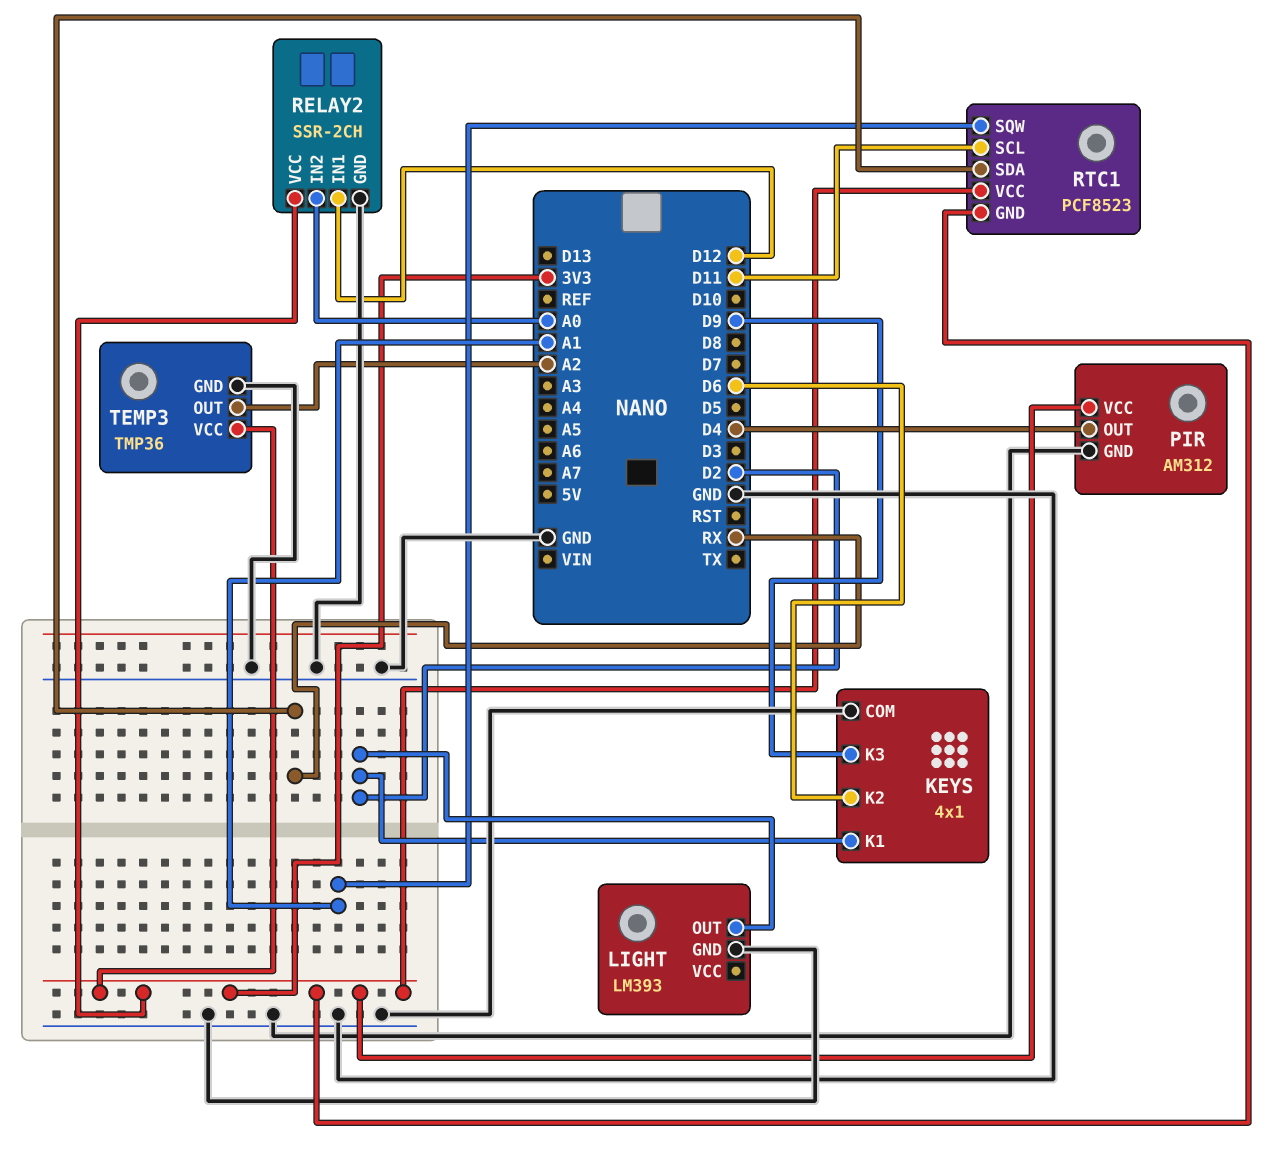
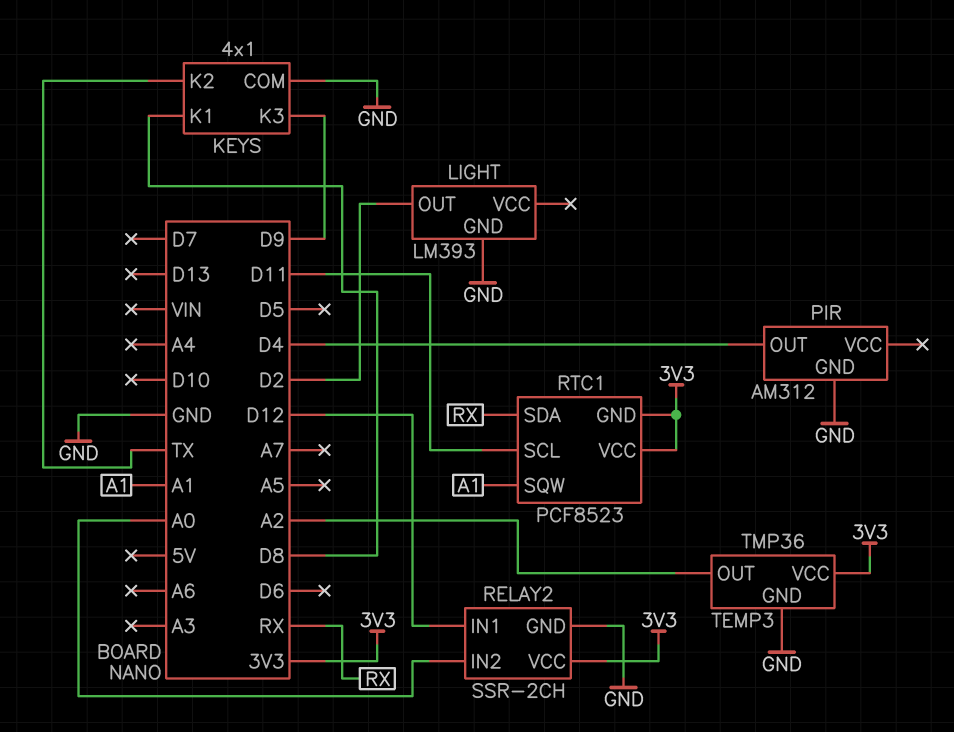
KEYS pin K1: D2 -> D8
KEYS pin K2: D6 -> TX
PIR pin VCC: 3V3 -> none

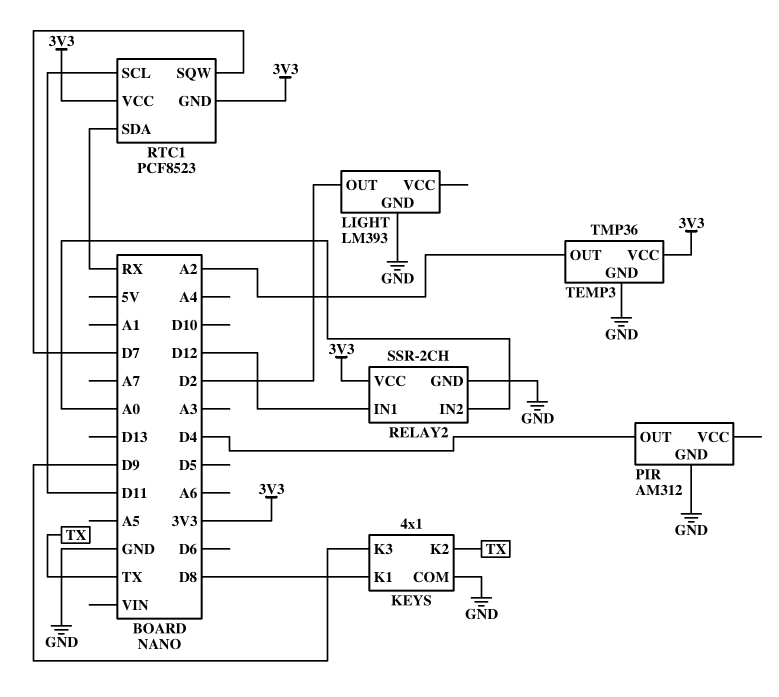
RTC1 pin SQW: A1 -> D7

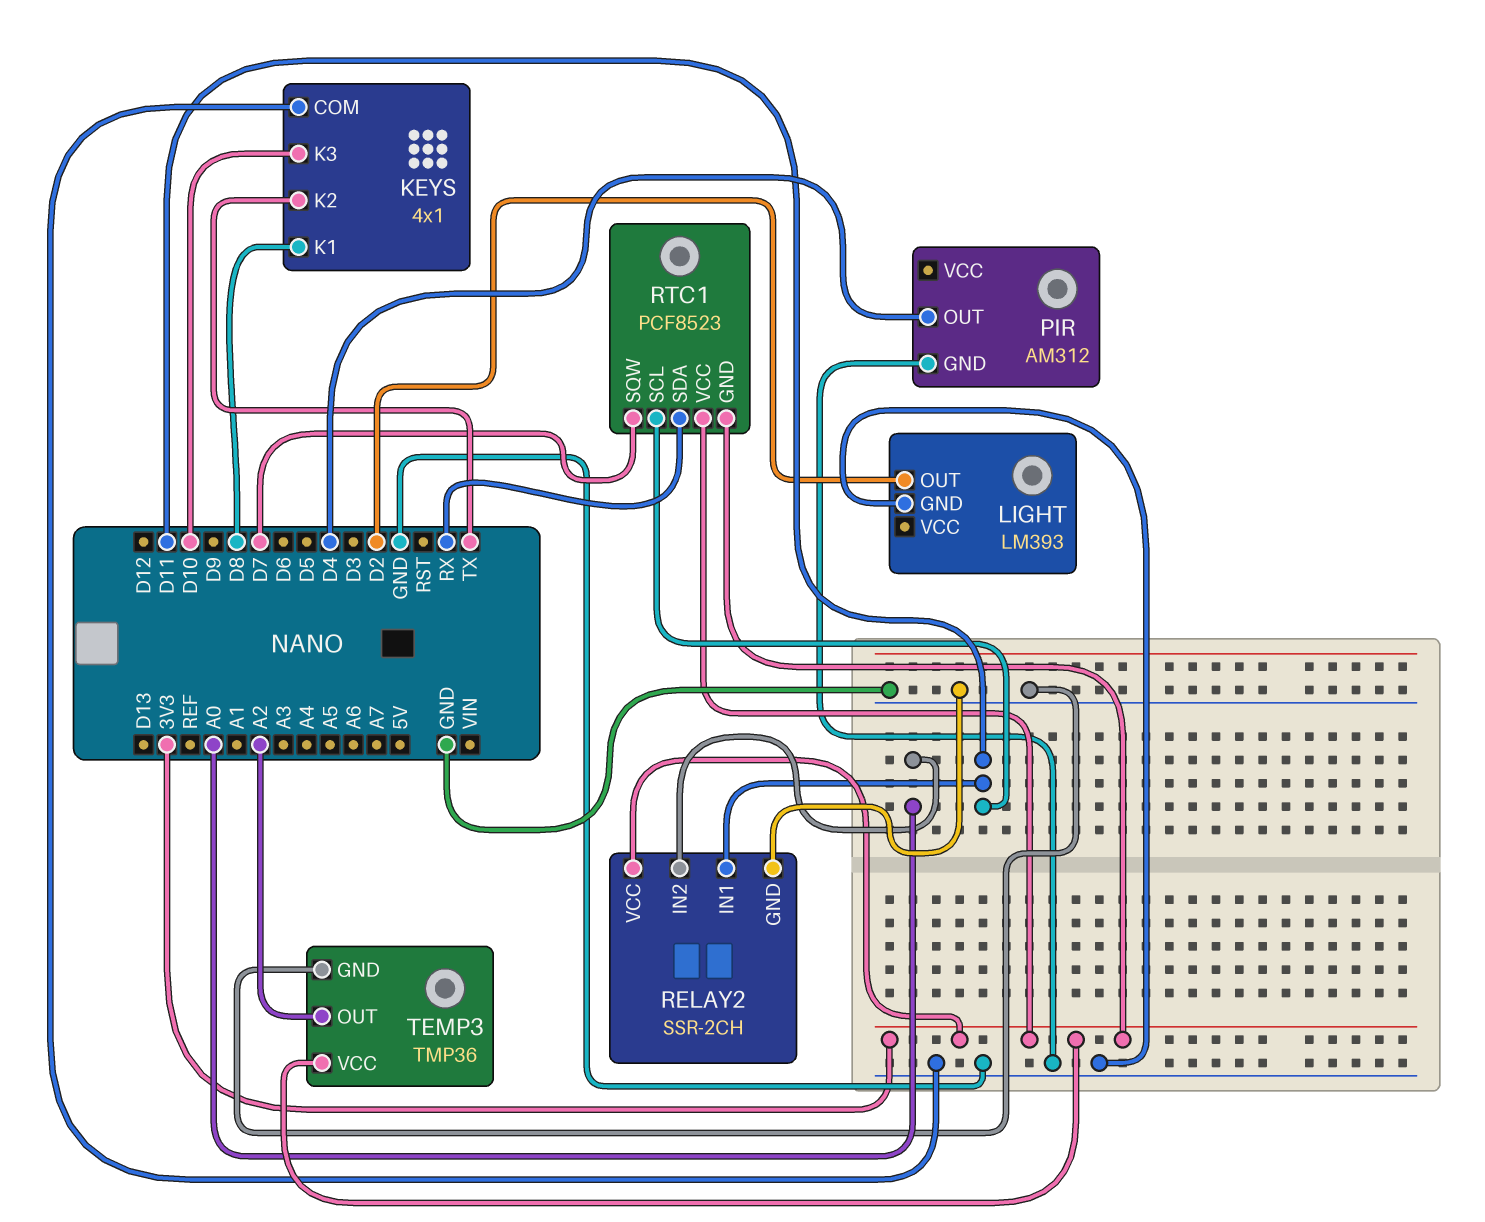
KEYS pin K3: D9 -> D10
RELAY2 pin IN1: D12 -> D11

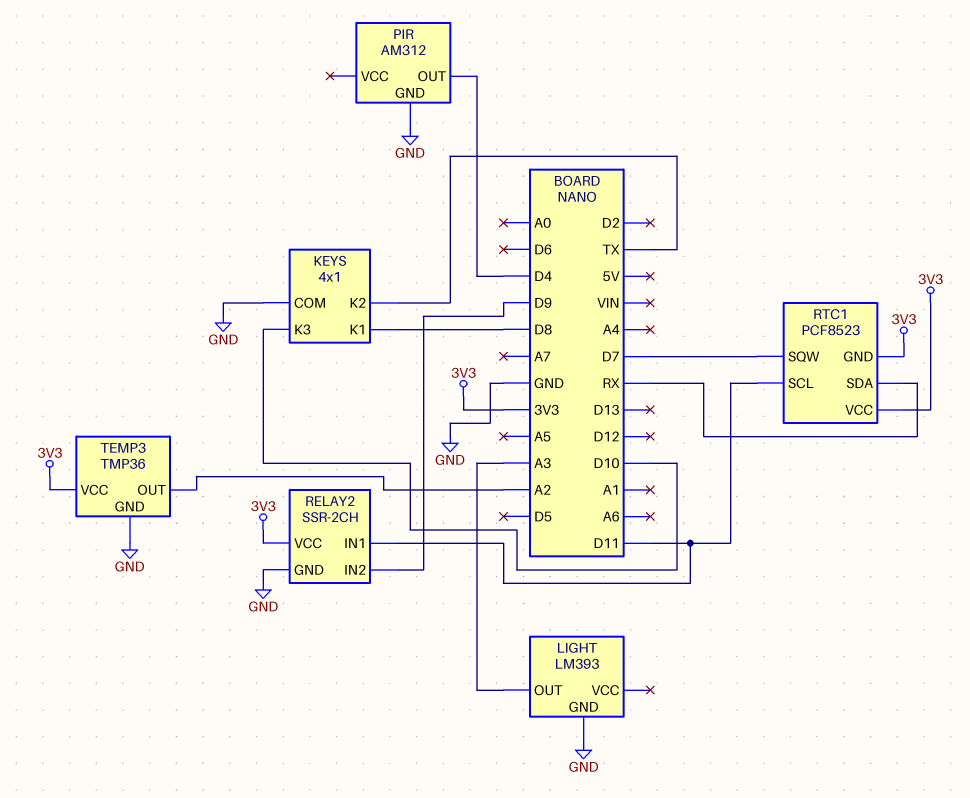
LIGHT pin OUT: D2 -> A3
RELAY2 pin IN2: A0 -> D9

